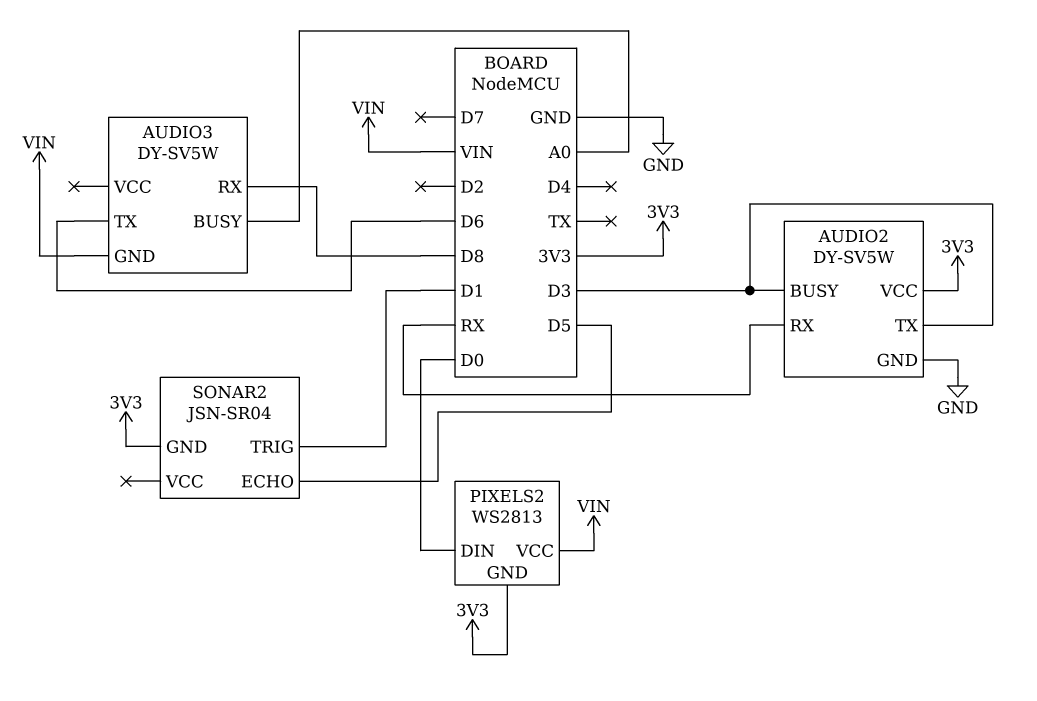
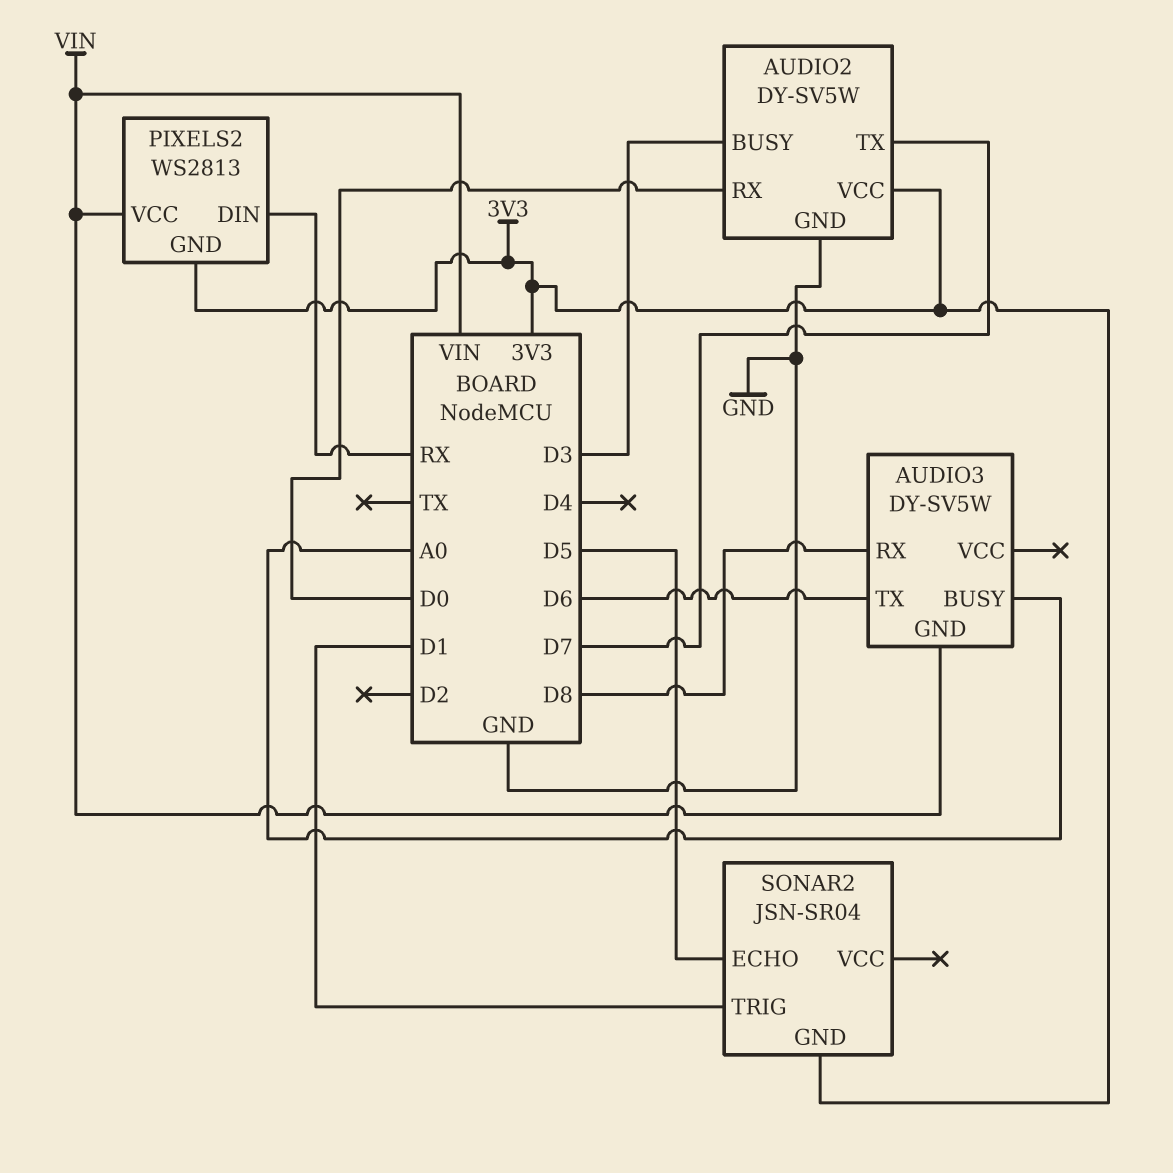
AUDIO2 pin RX: RX -> D0
AUDIO2 pin TX: D3 -> D7
PIXELS2 pin DIN: D0 -> RX

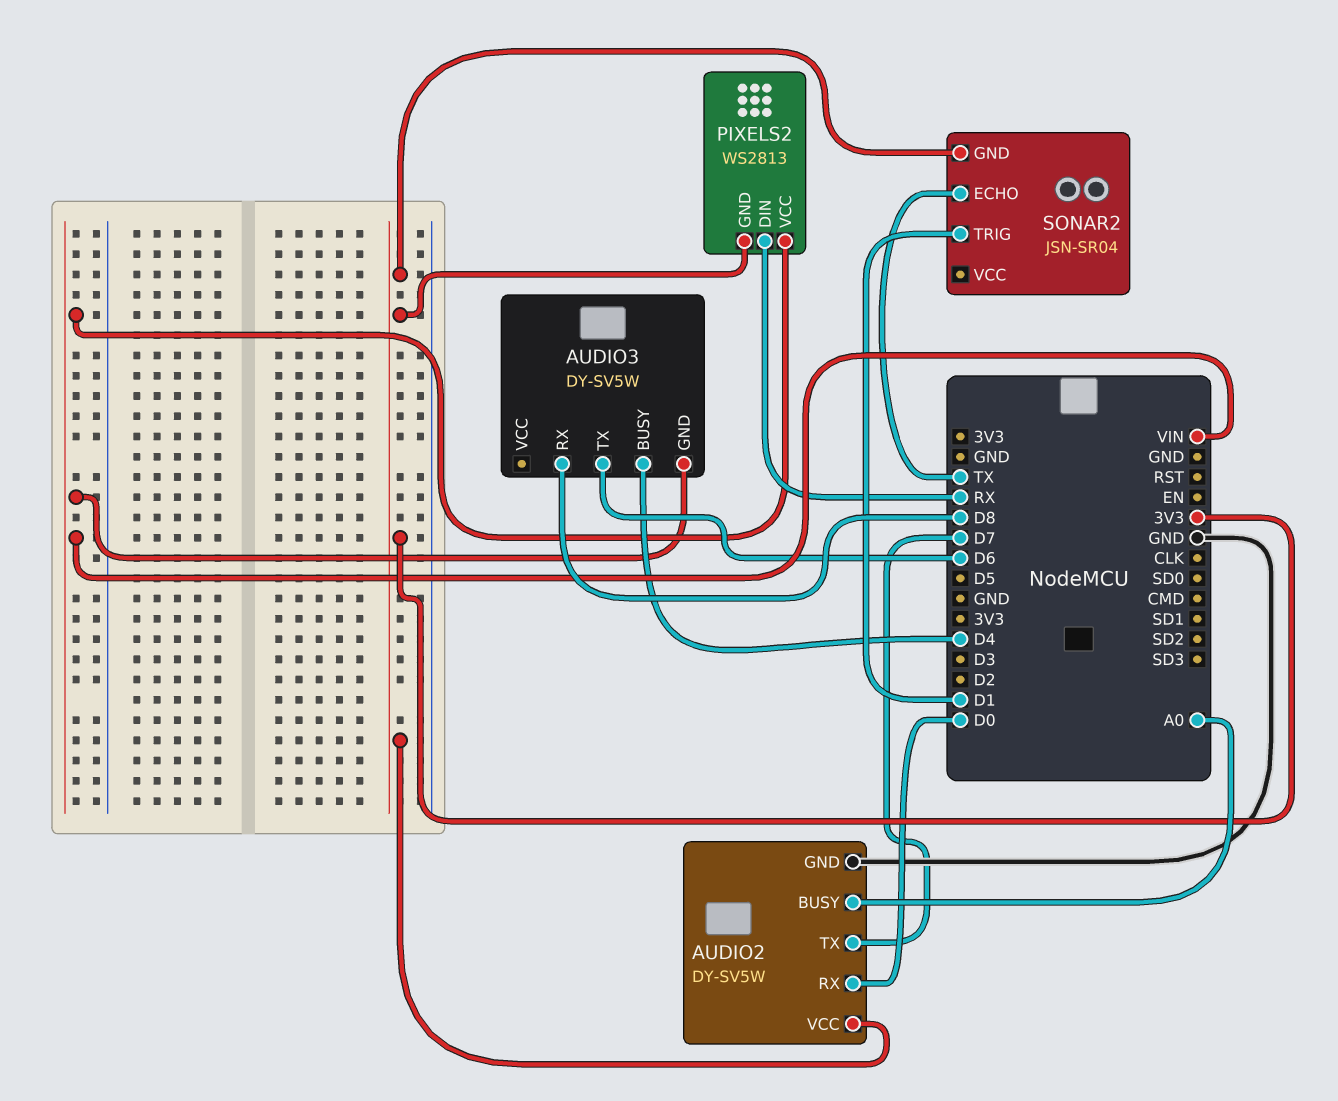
AUDIO2 pin BUSY: D3 -> A0
AUDIO3 pin BUSY: A0 -> D4
SONAR2 pin ECHO: D5 -> TX

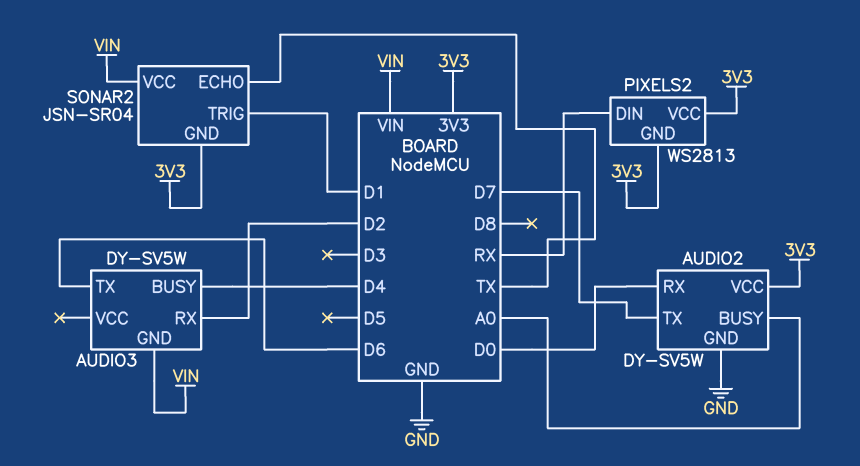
AUDIO3 pin RX: D8 -> D2
PIXELS2 pin VCC: VIN -> 3V3
SONAR2 pin VCC: none -> VIN

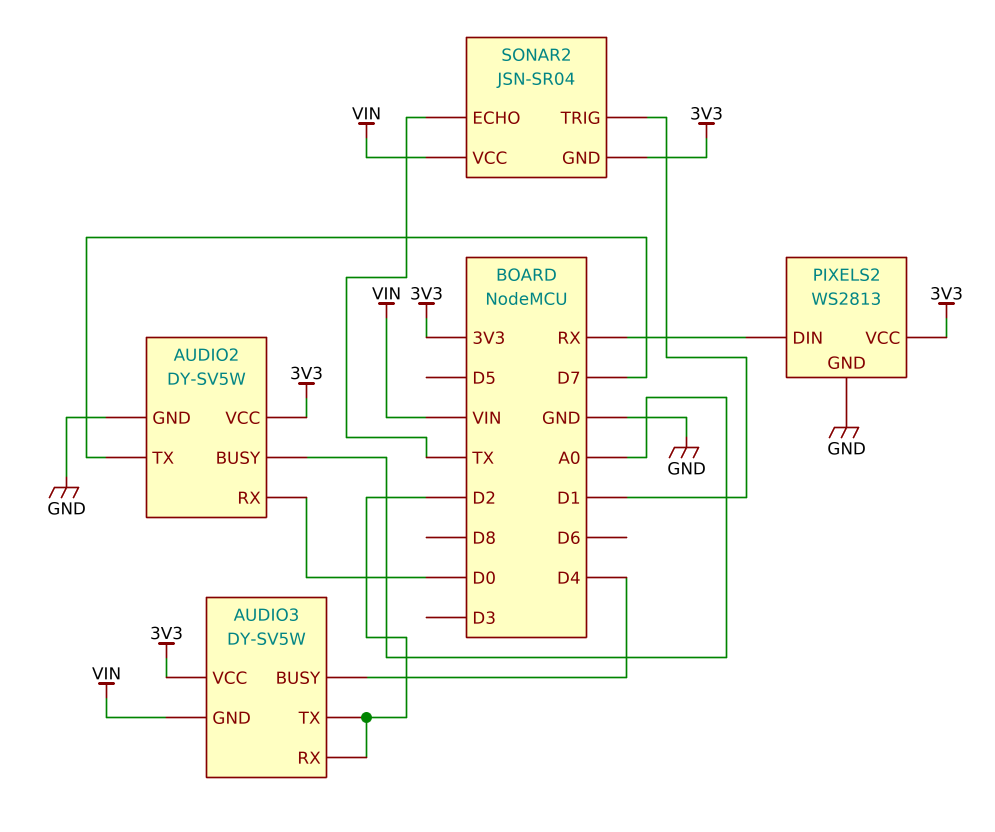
AUDIO3 pin TX: D6 -> D2
AUDIO3 pin VCC: none -> 3V3
PIXELS2 pin GND: 3V3 -> GND

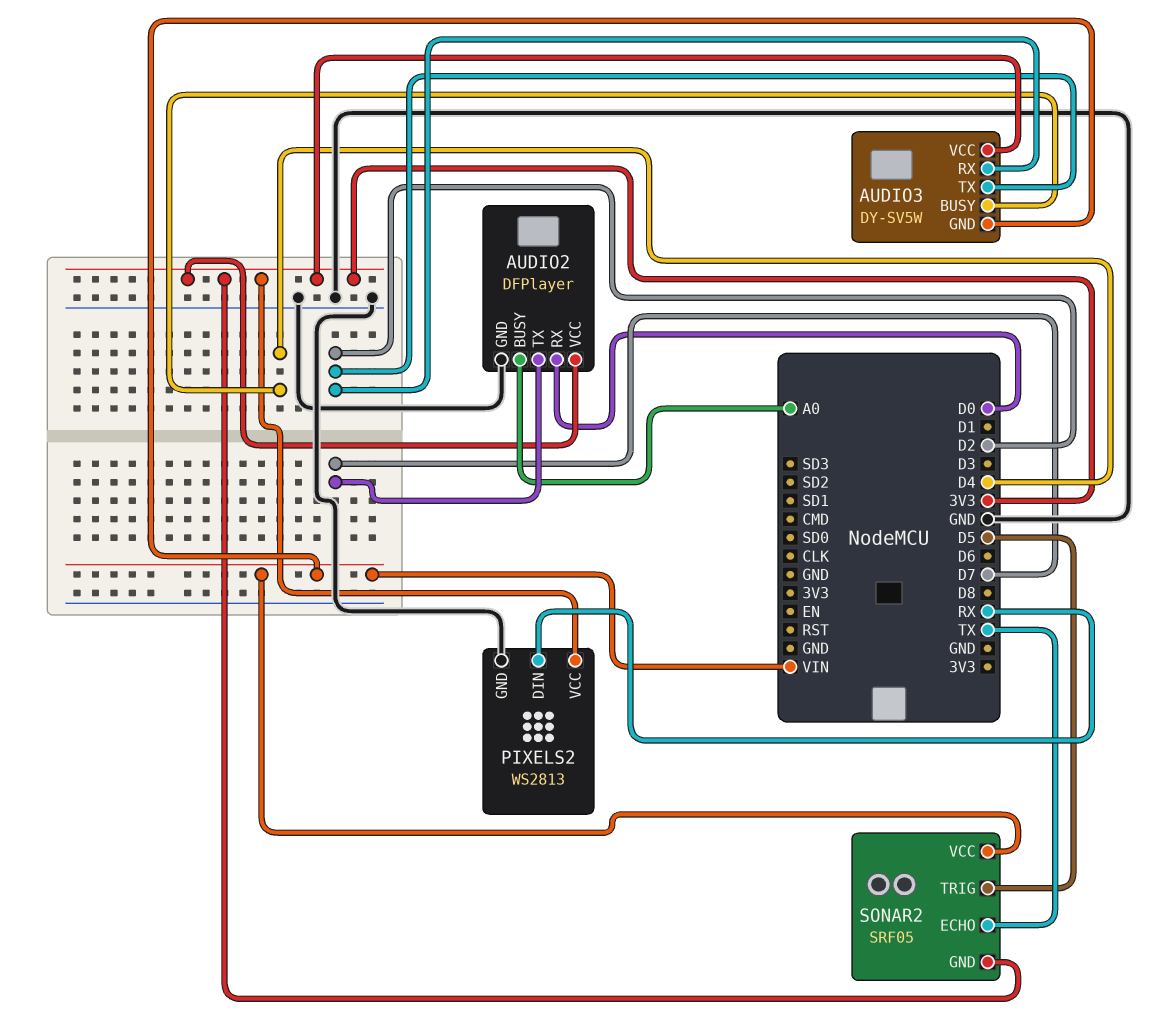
AUDIO2: DY-SV5W -> DFPlayer
SONAR2: JSN-SR04 -> SRF05
SONAR2 pin TRIG: D1 -> D5

